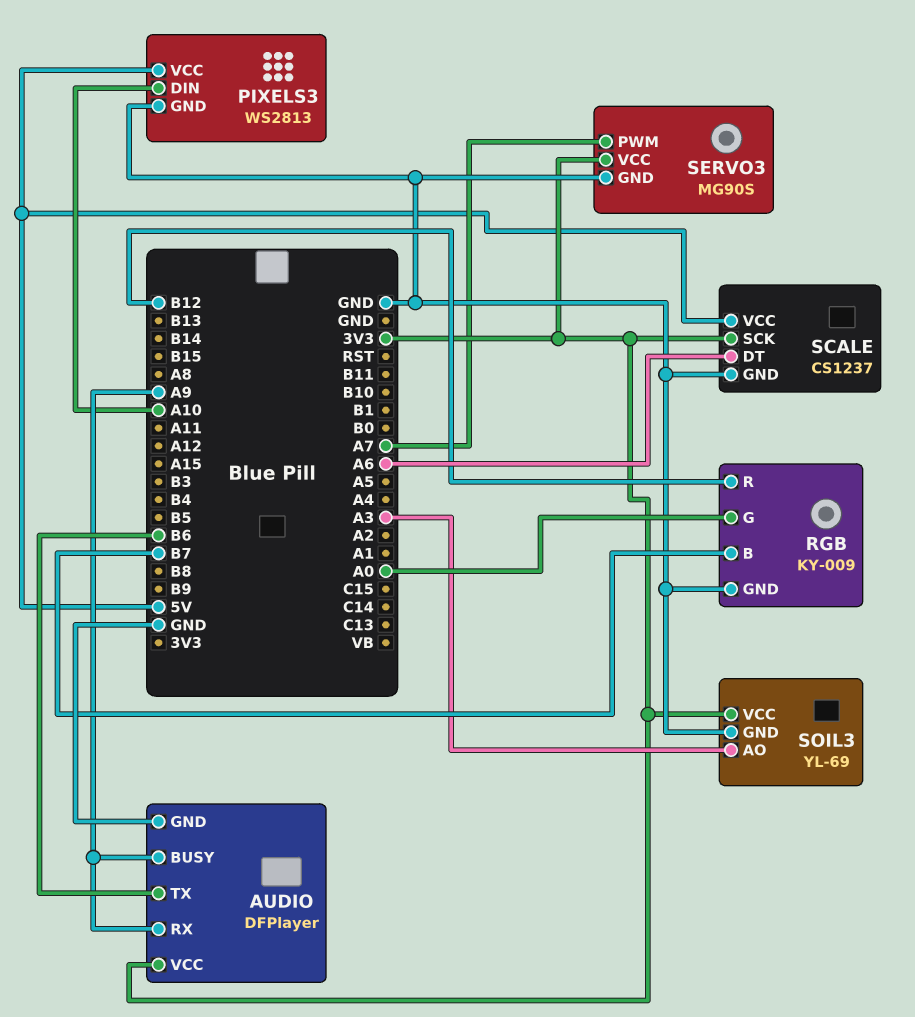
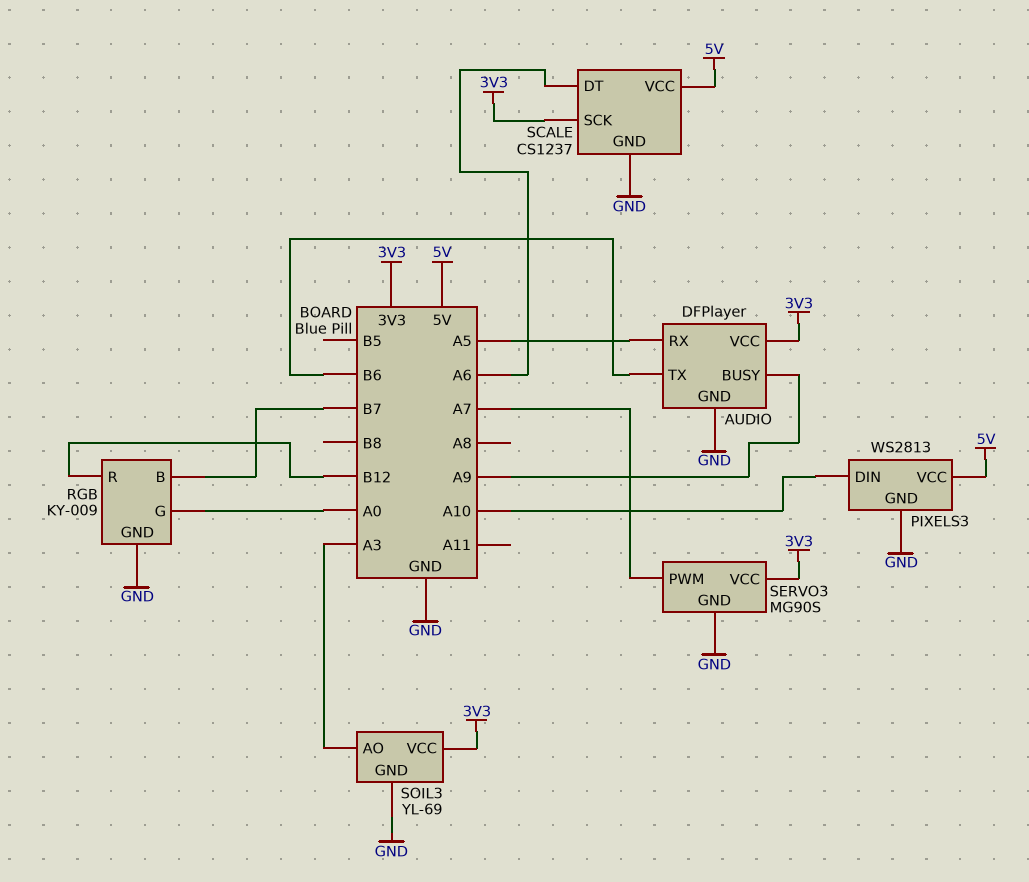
AUDIO pin RX: A9 -> A5

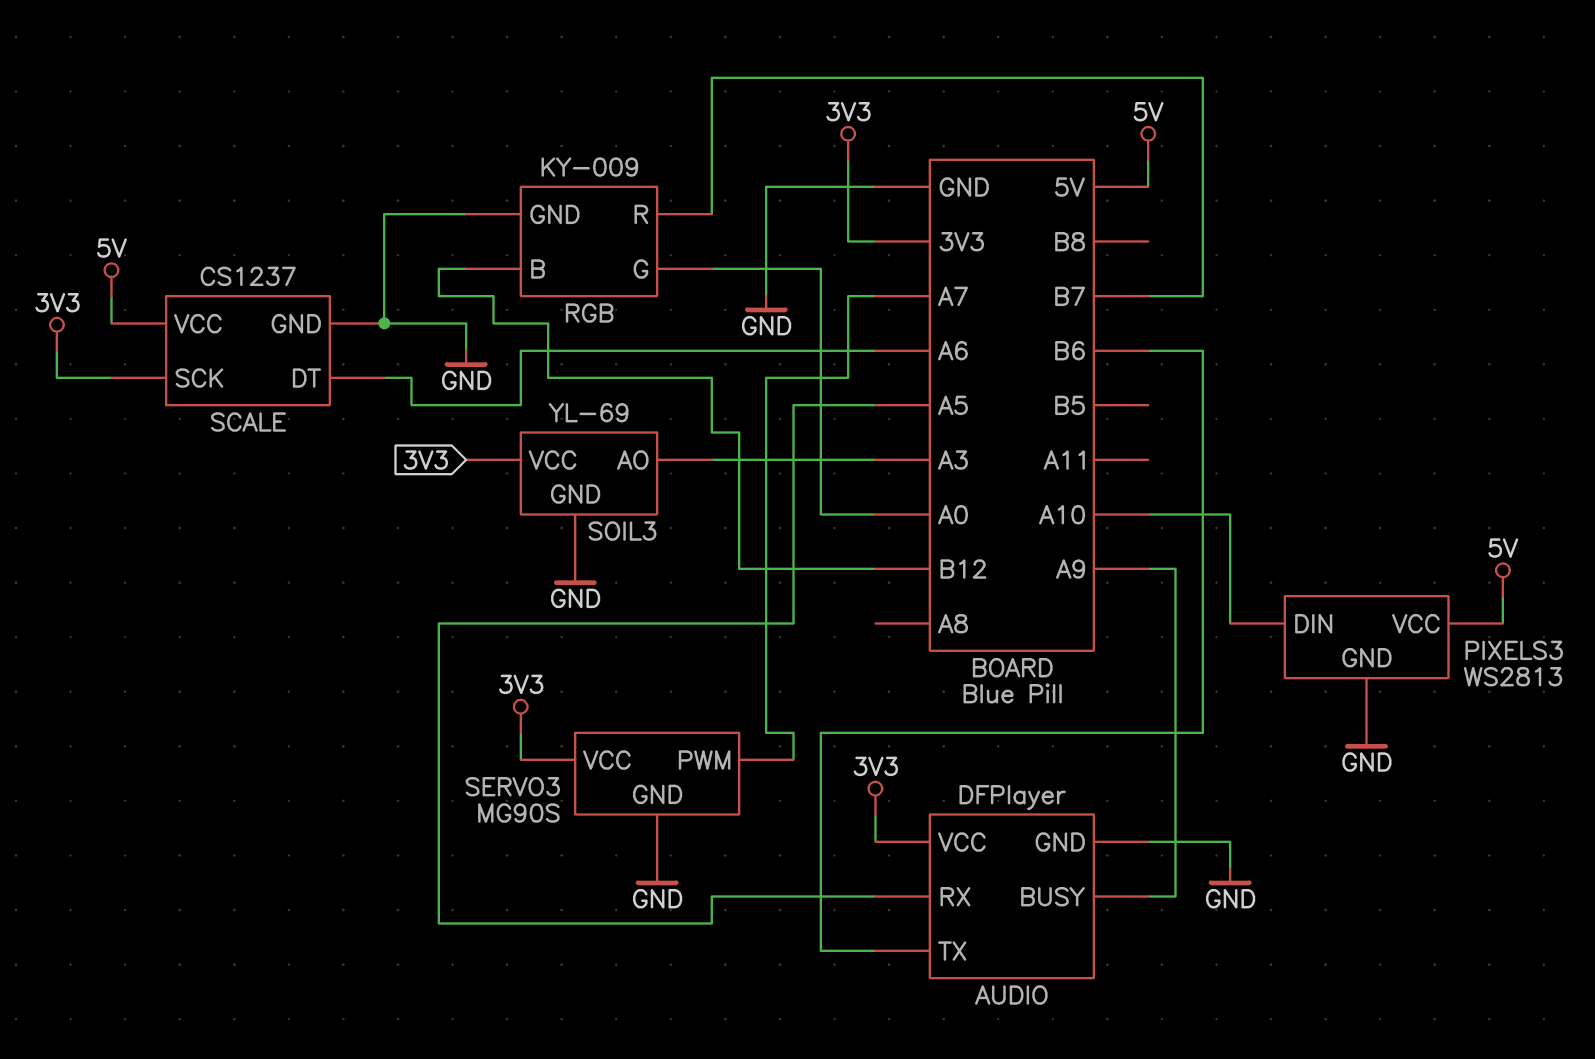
RGB pin B: B7 -> B12
RGB pin R: B12 -> B7

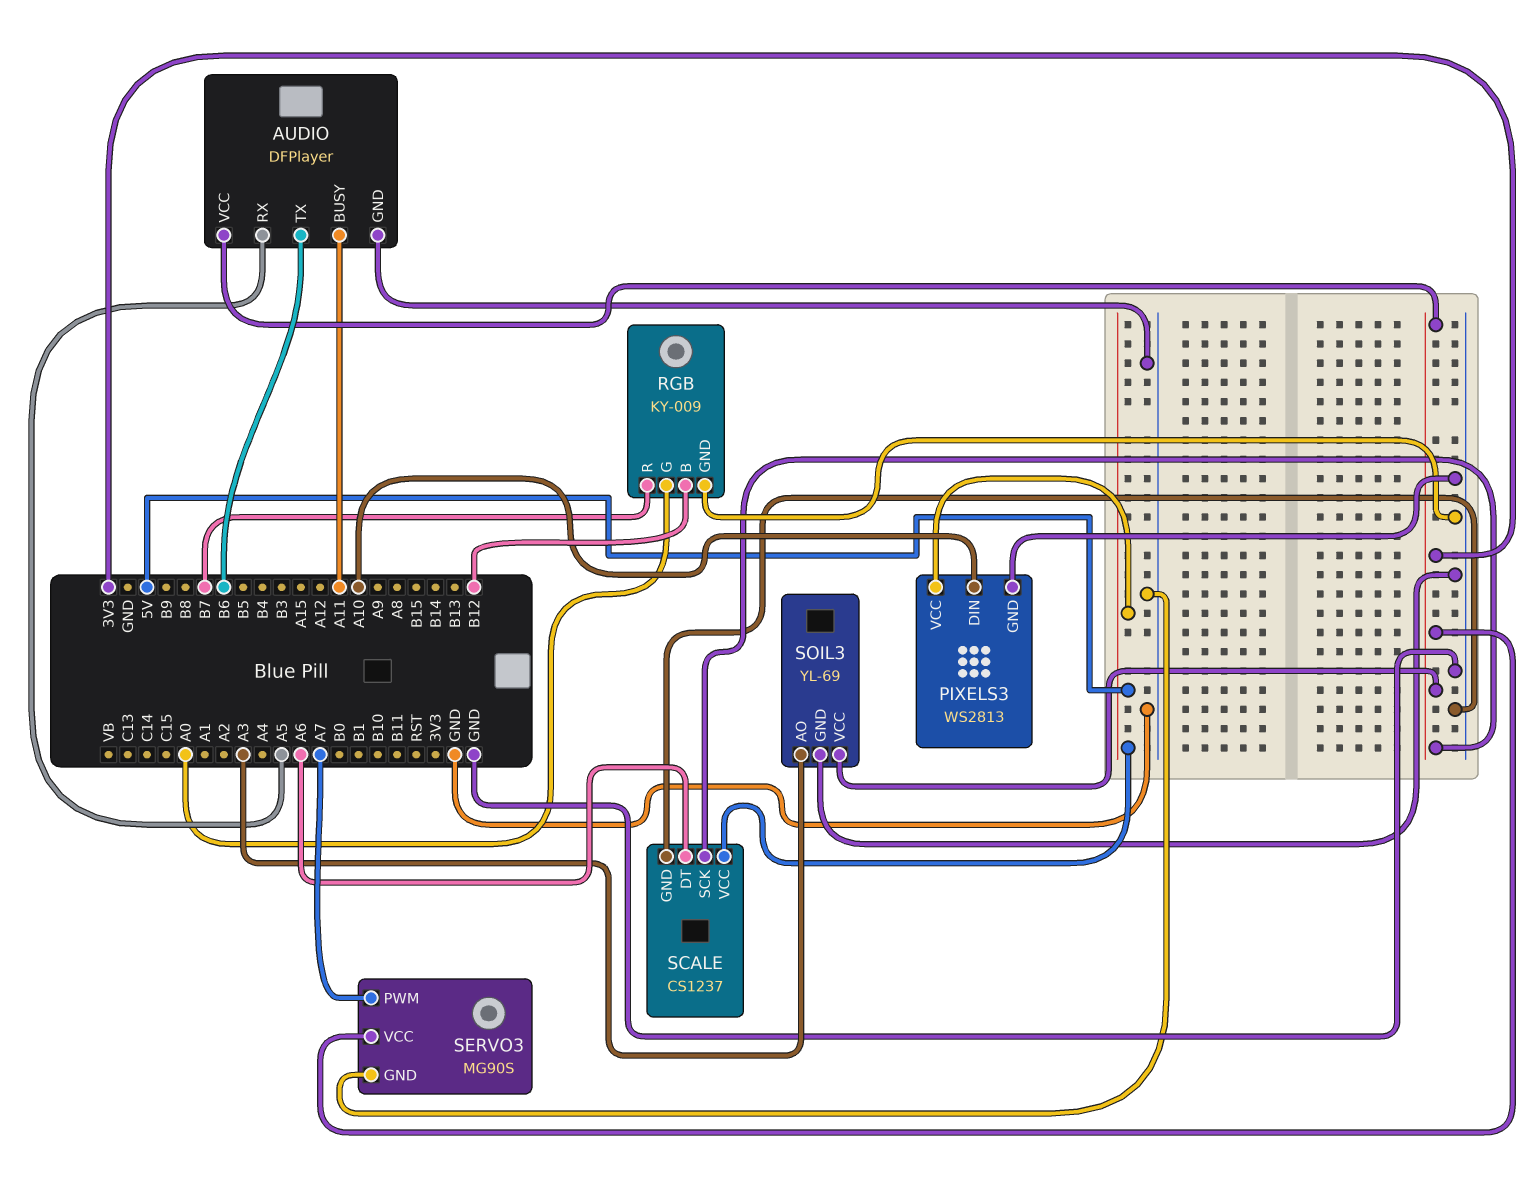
AUDIO pin BUSY: A9 -> A11

